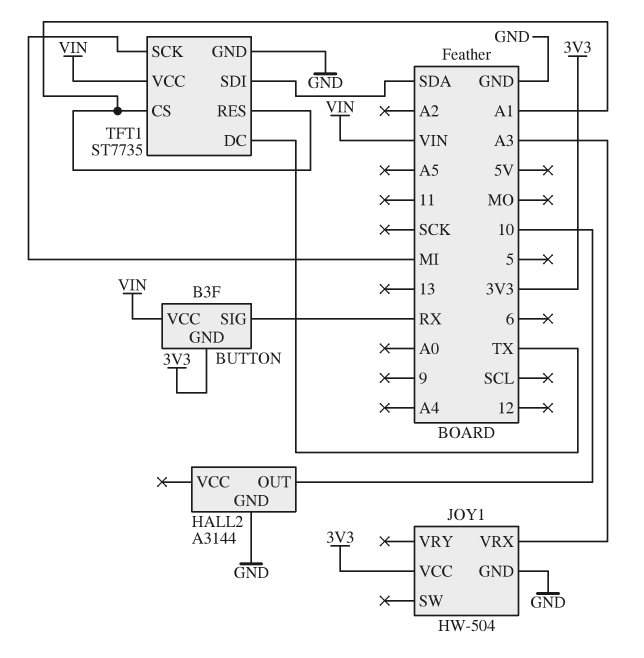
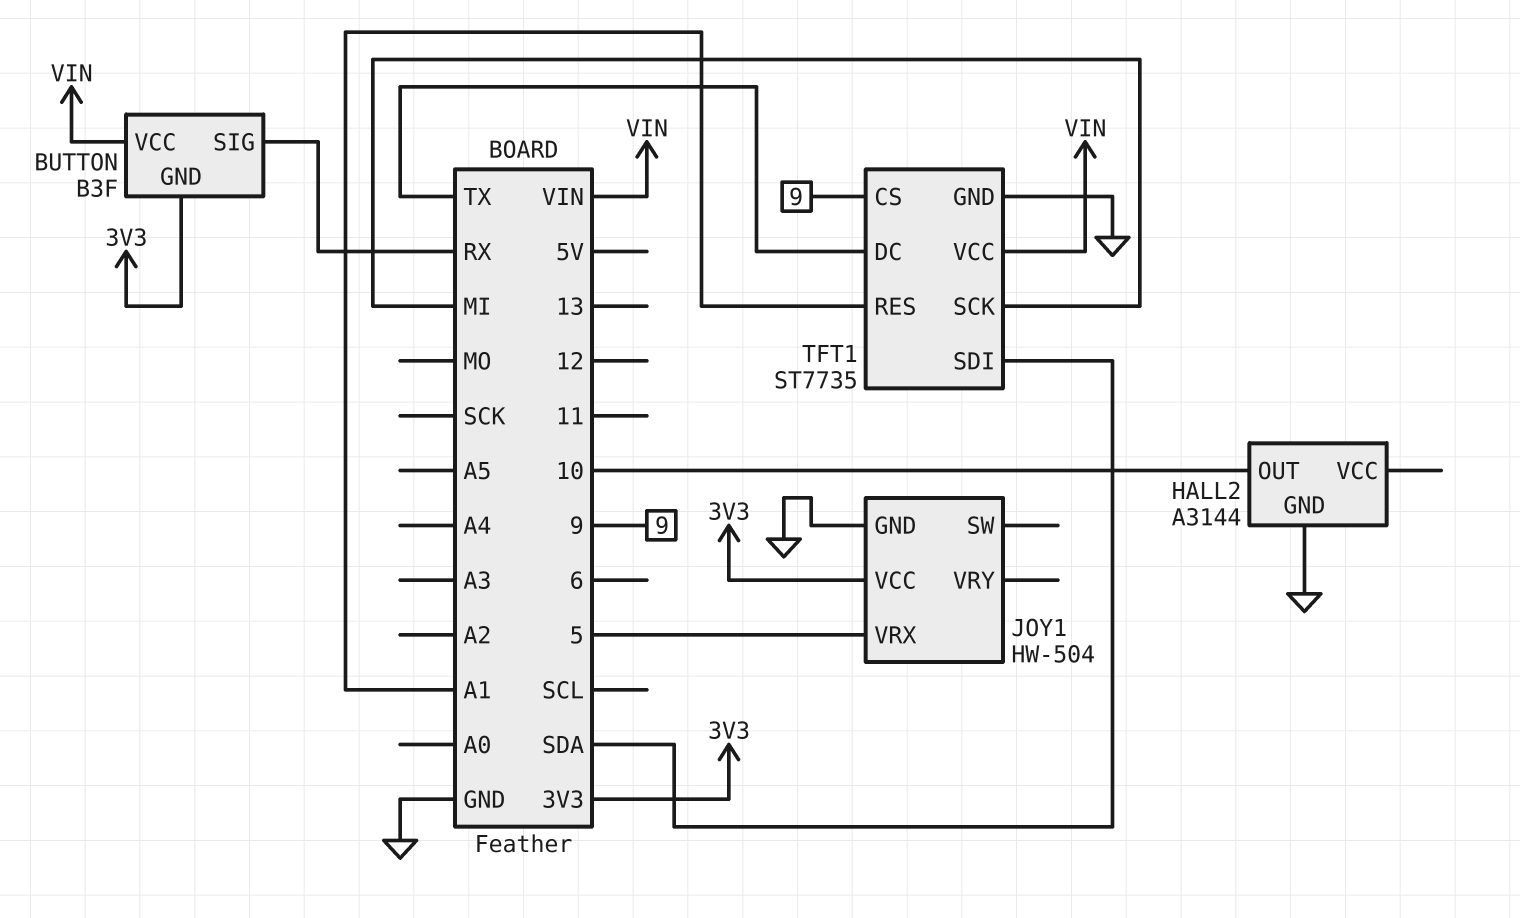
JOY1 pin VRX: A3 -> 5
TFT1 pin CS: A1 -> 9

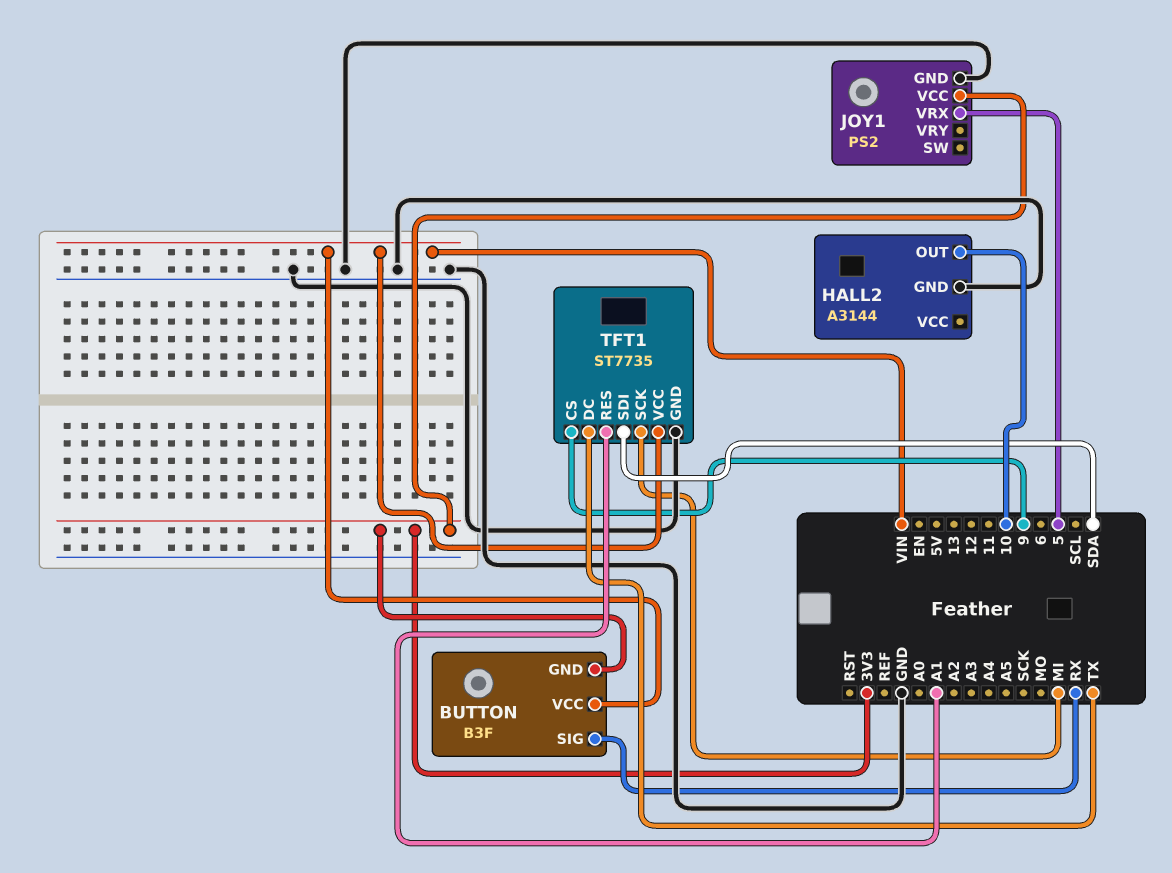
JOY1: HW-504 -> PS2

